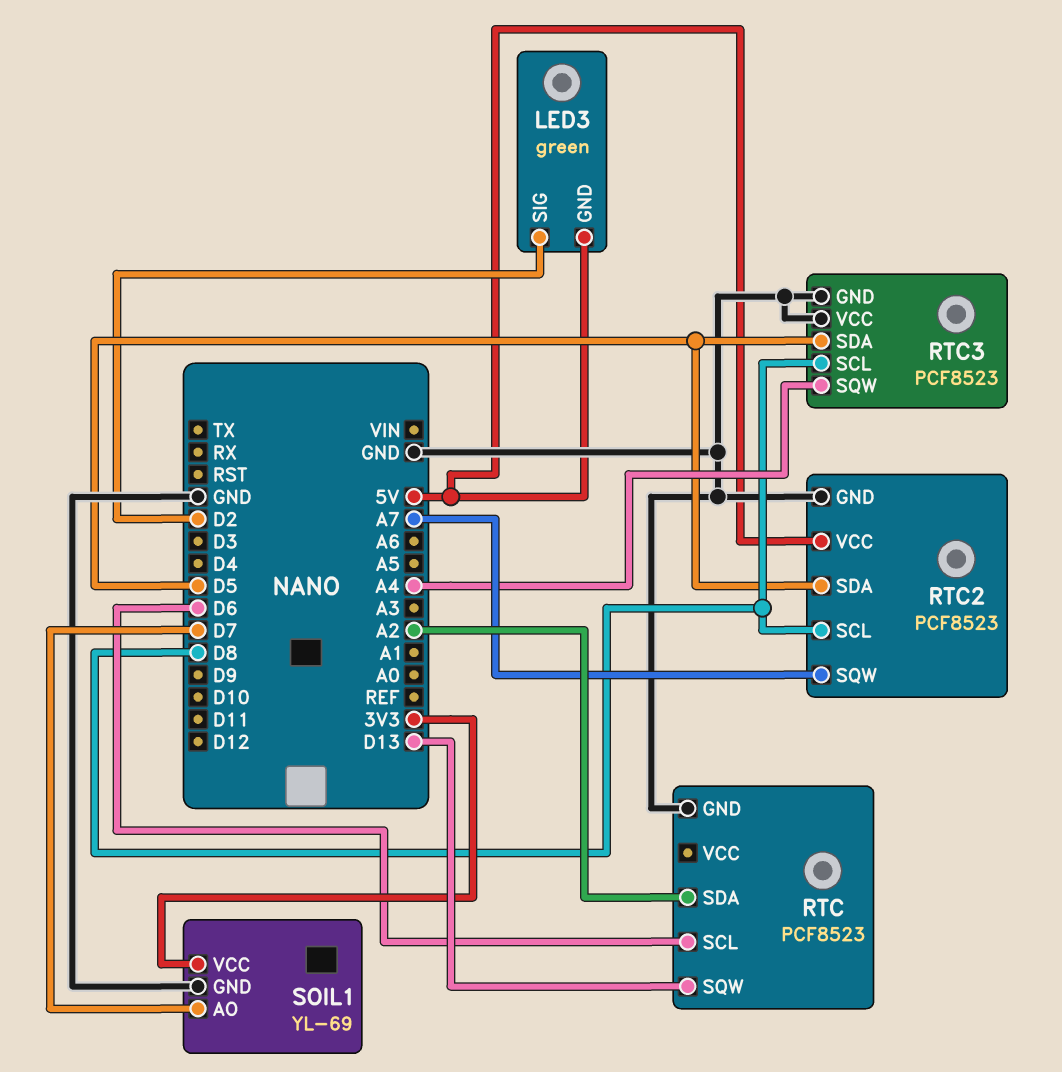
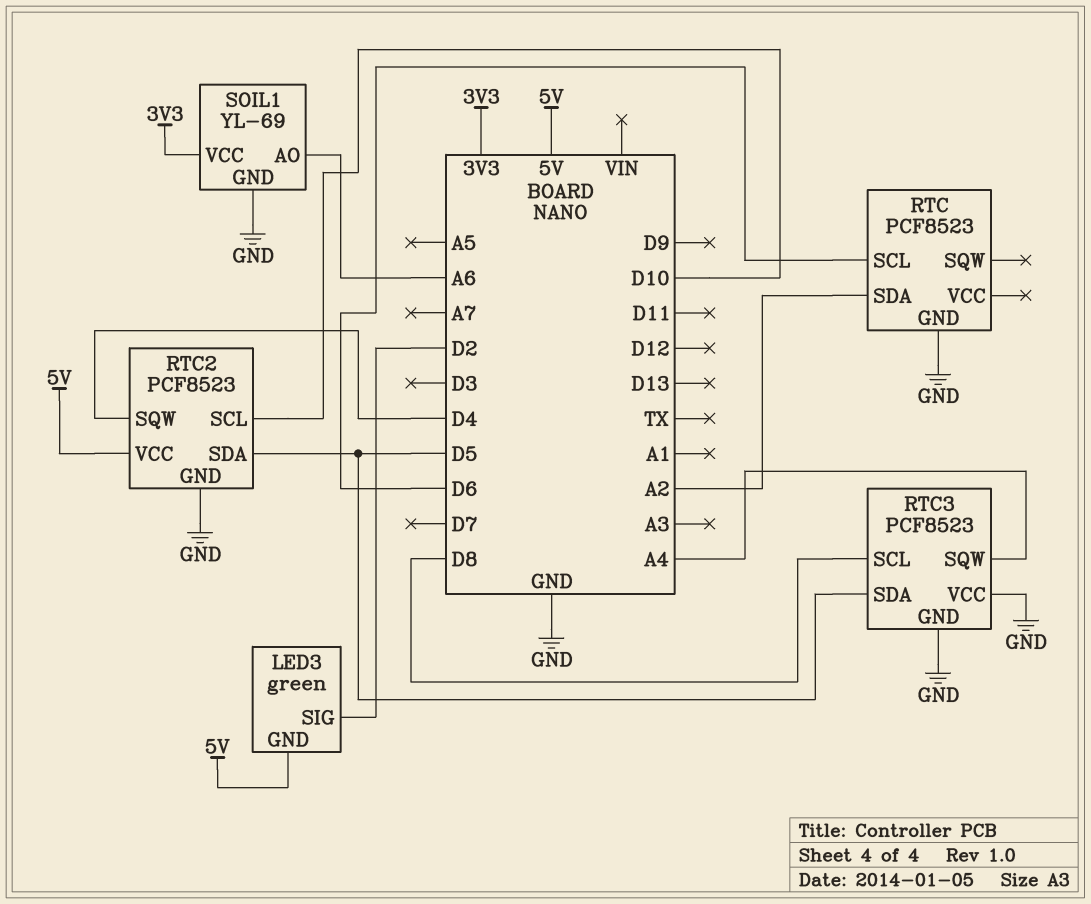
RTC pin SQW: D13 -> none
RTC2 pin SCL: D8 -> D10
RTC2 pin SQW: A7 -> D4
SOIL1 pin AO: D7 -> A6

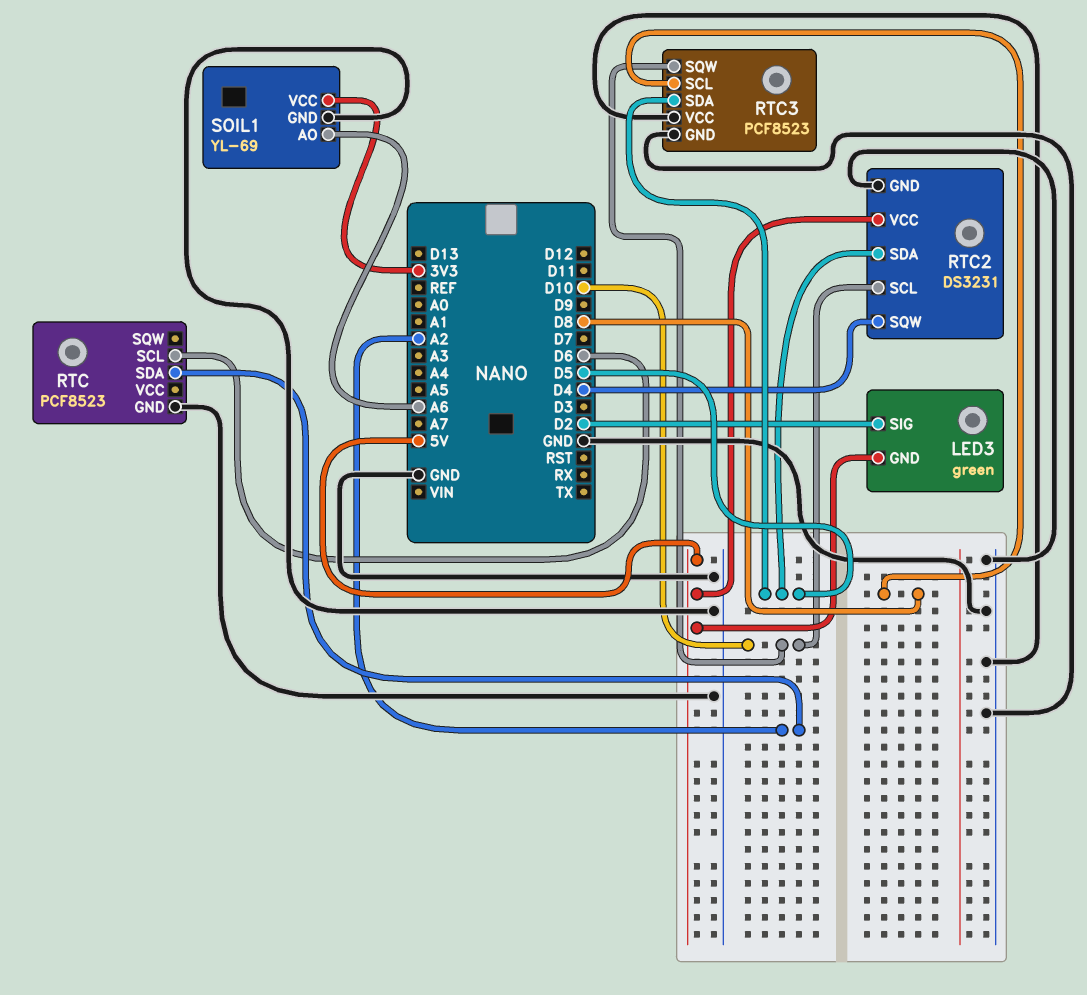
RTC2: PCF8523 -> DS3231
RTC3 pin SQW: A4 -> D10

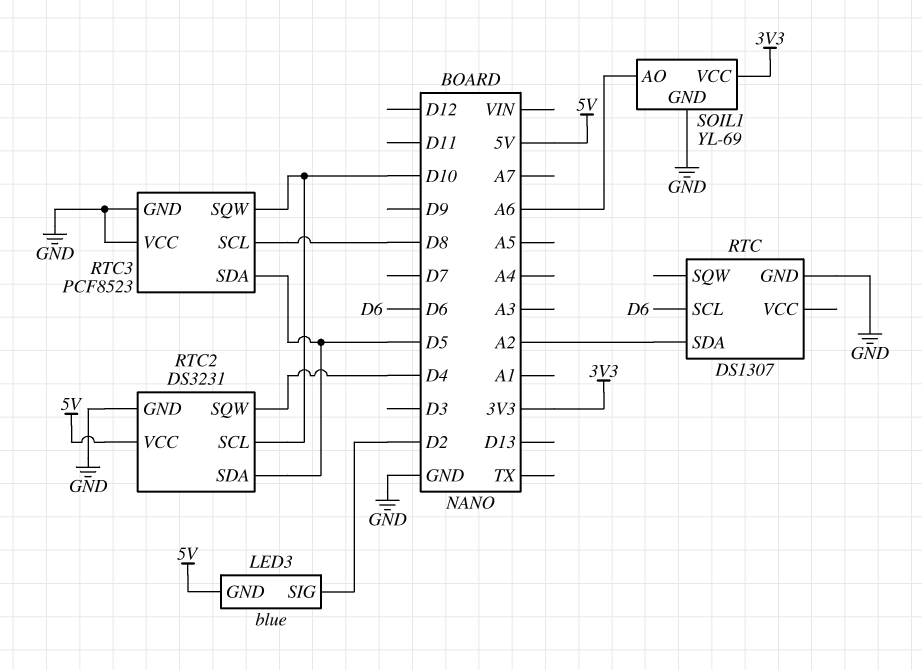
LED3: green -> blue
RTC: PCF8523 -> DS1307

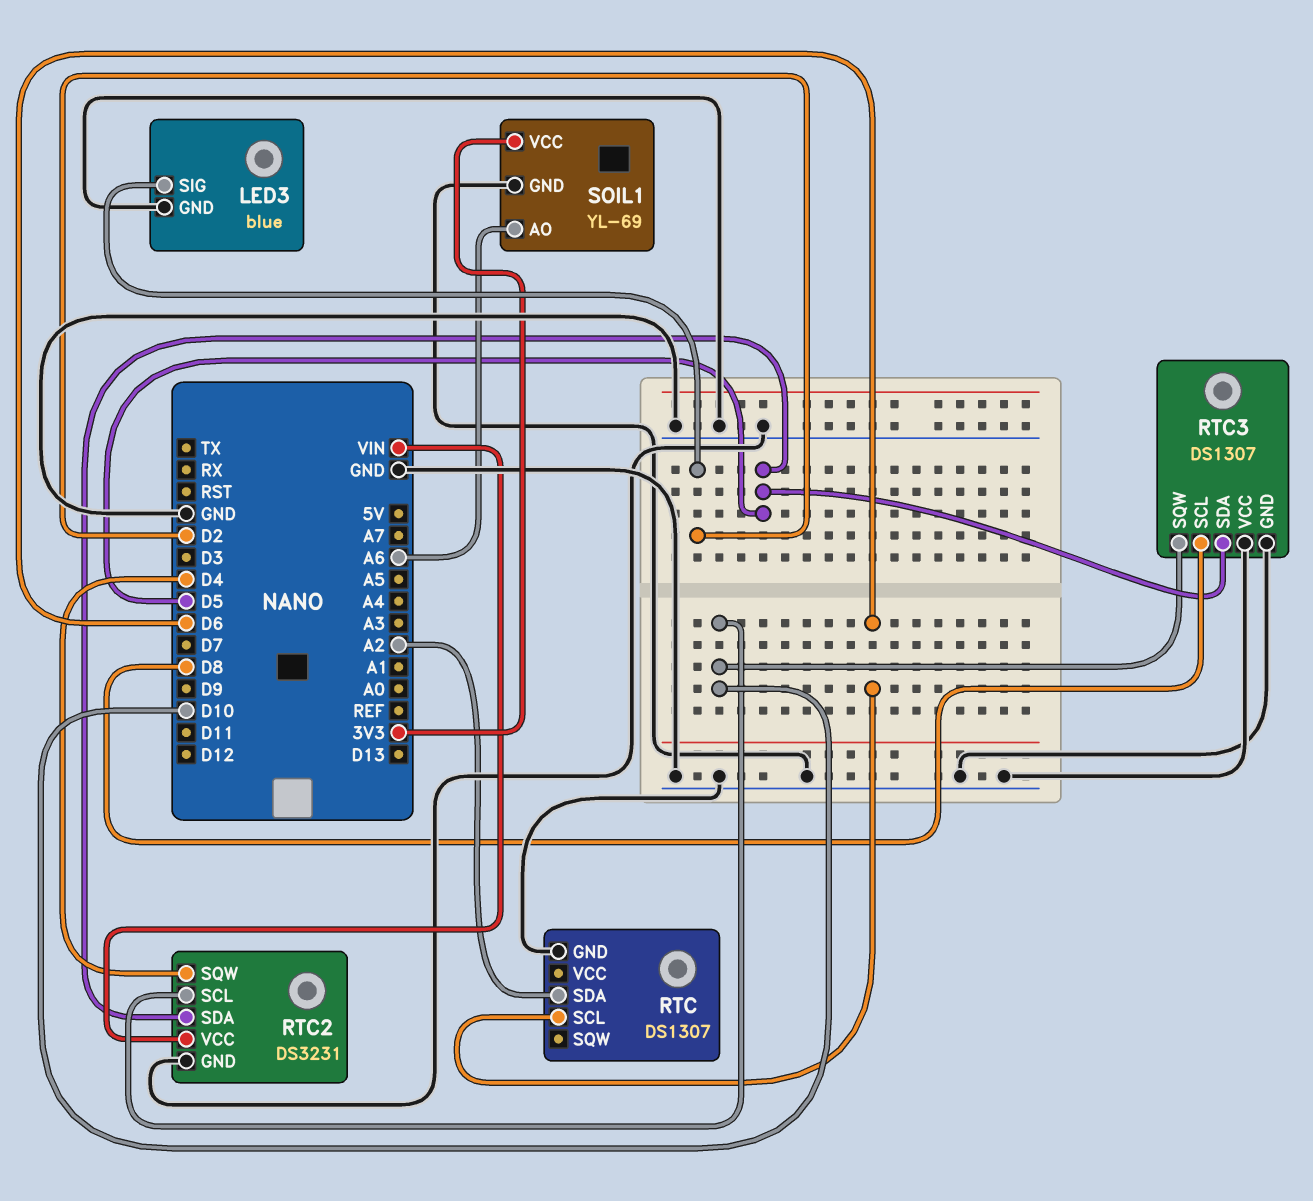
LED3 pin GND: 5V -> GND
RTC2 pin VCC: 5V -> VIN
RTC3: PCF8523 -> DS1307

